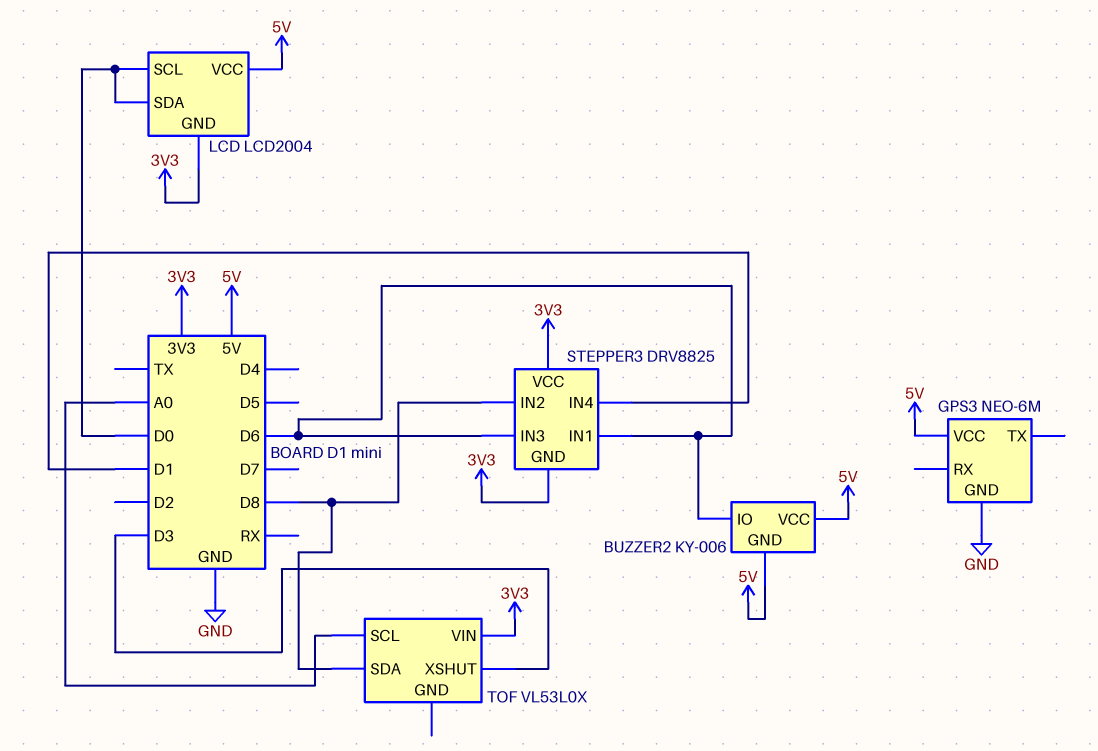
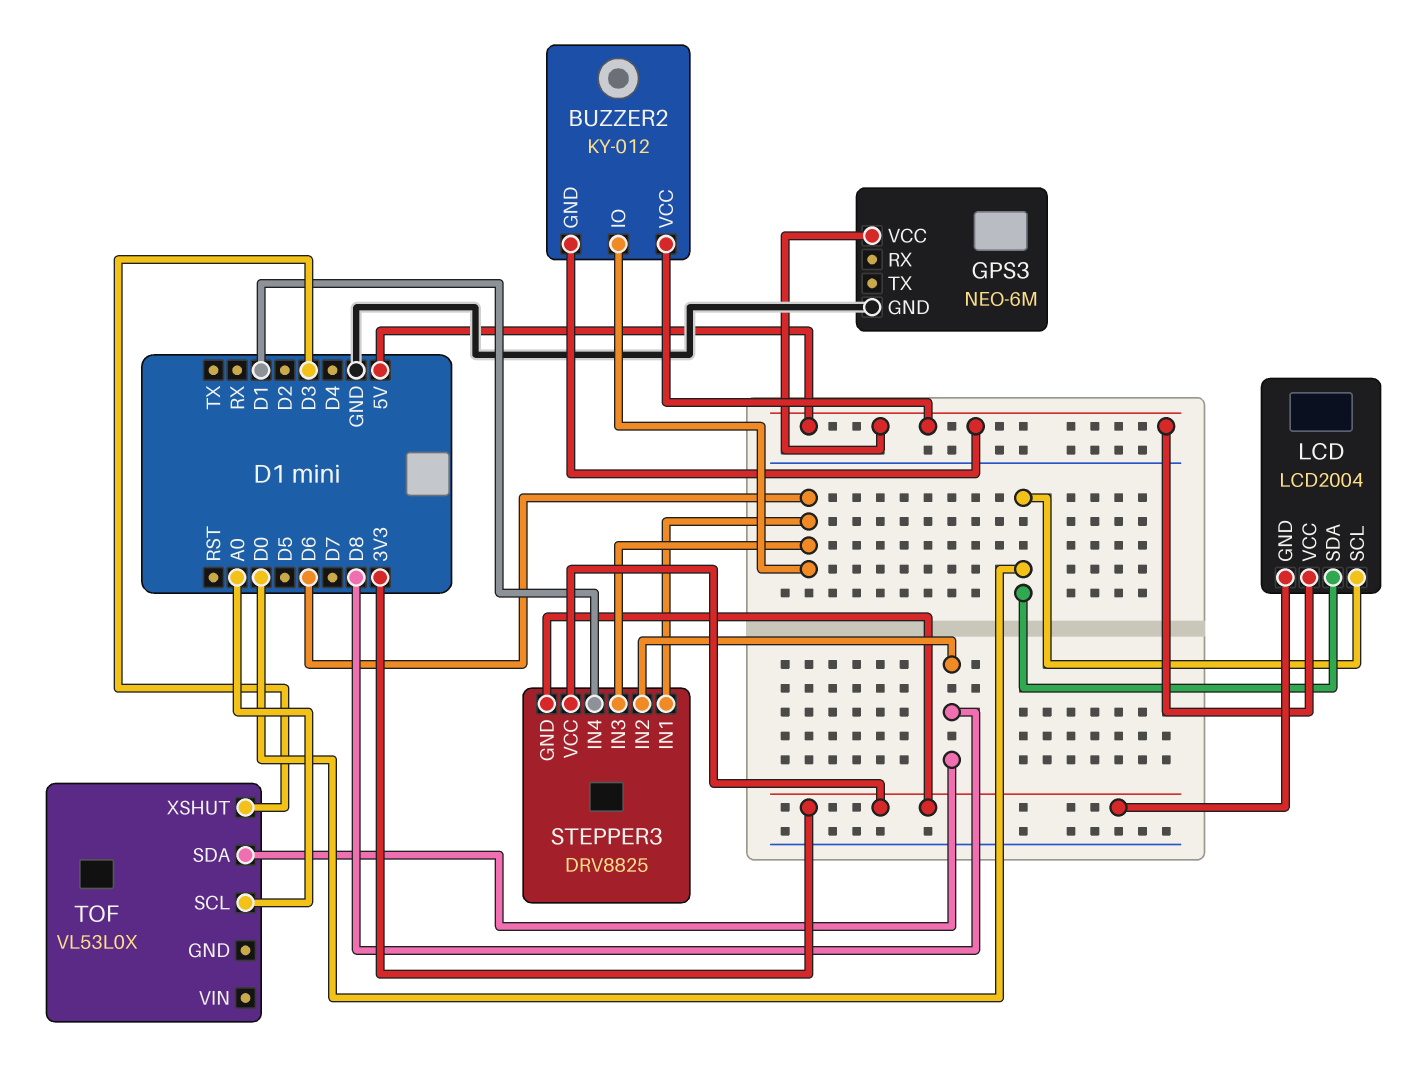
BUZZER2: KY-006 -> KY-012
TOF pin VIN: 3V3 -> none

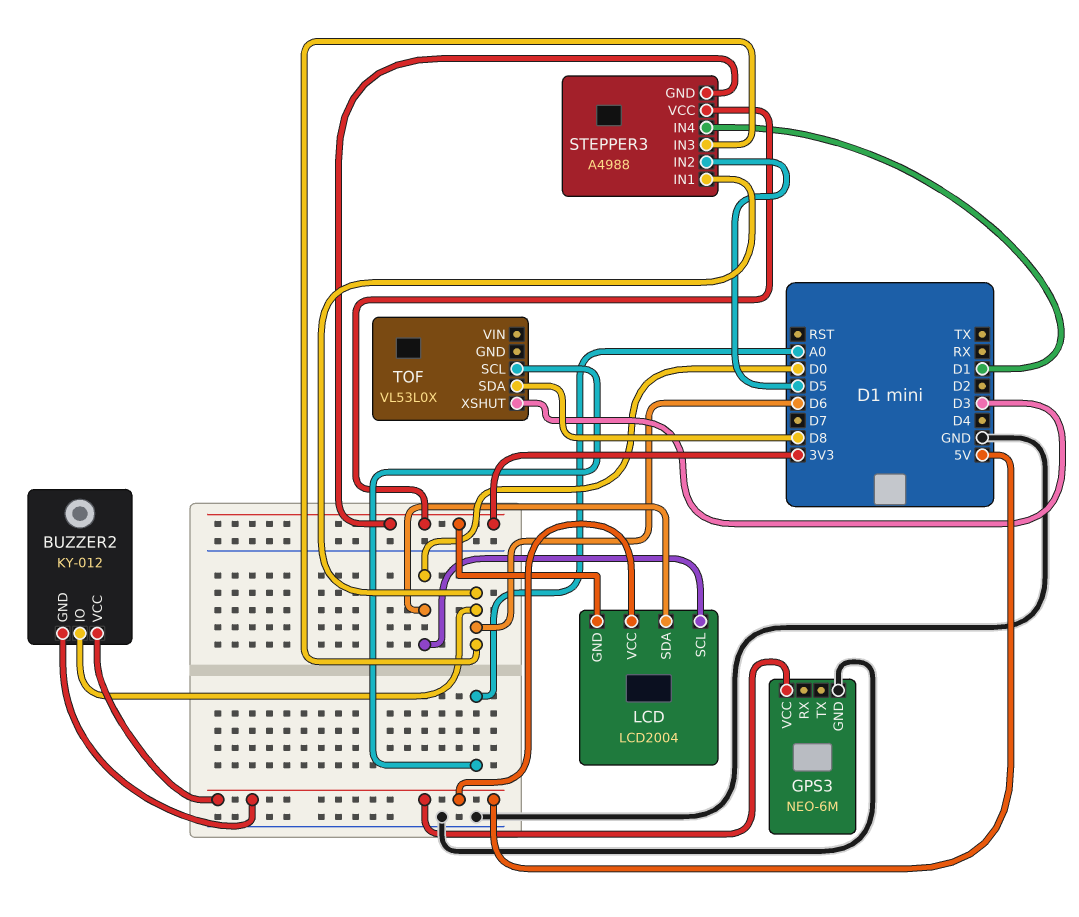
STEPPER3: DRV8825 -> A4988
STEPPER3 pin IN2: D8 -> D5

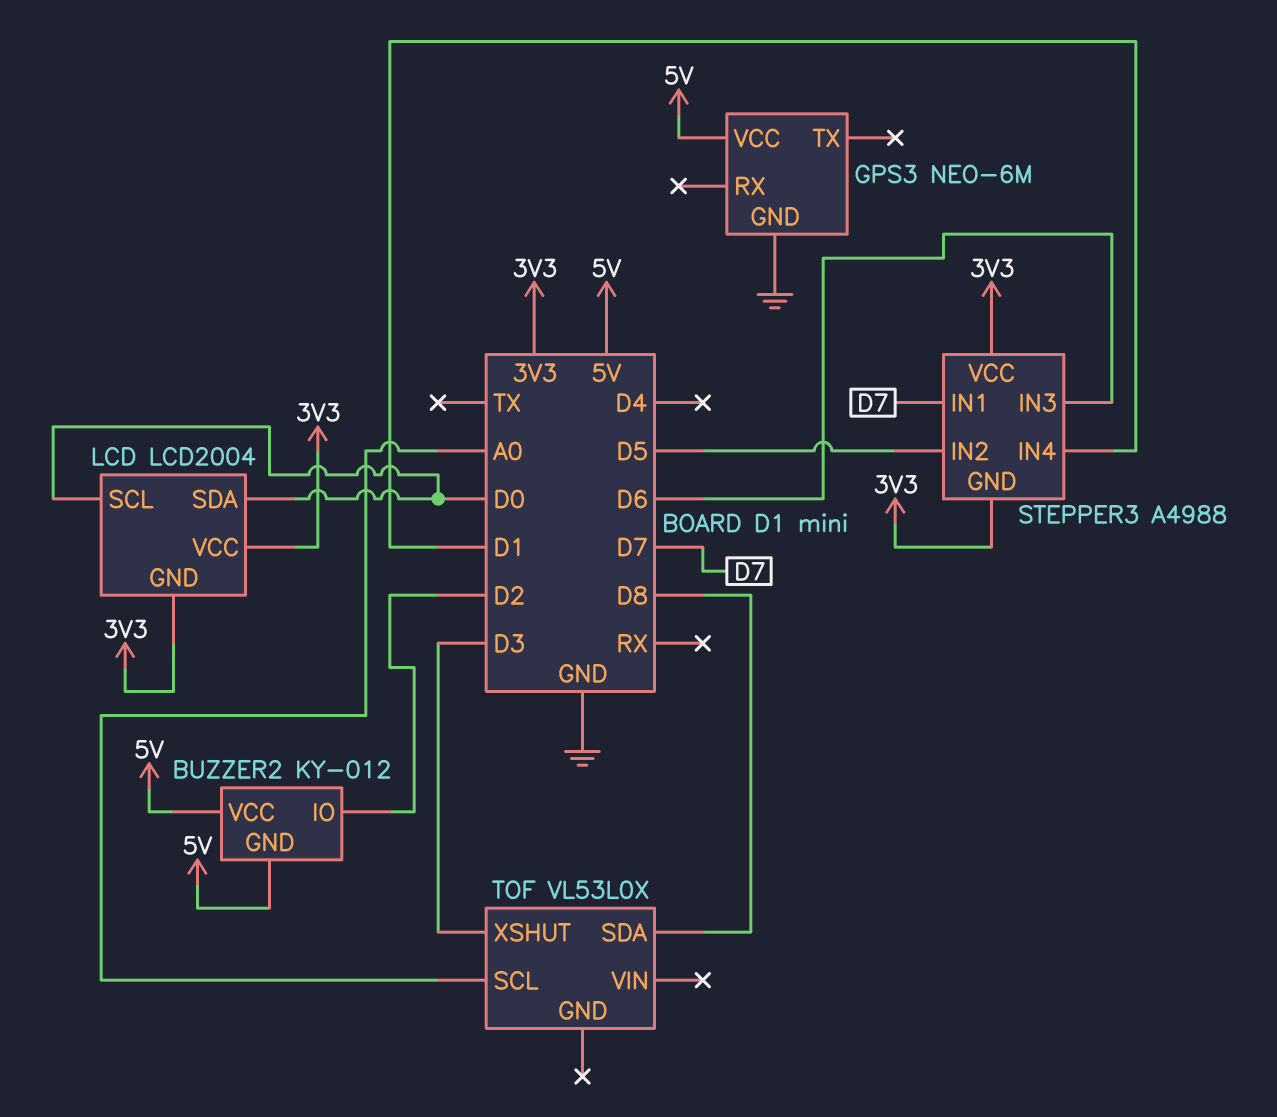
BUZZER2 pin IO: D6 -> D2
LCD pin VCC: 5V -> 3V3
STEPPER3 pin IN1: D6 -> D7

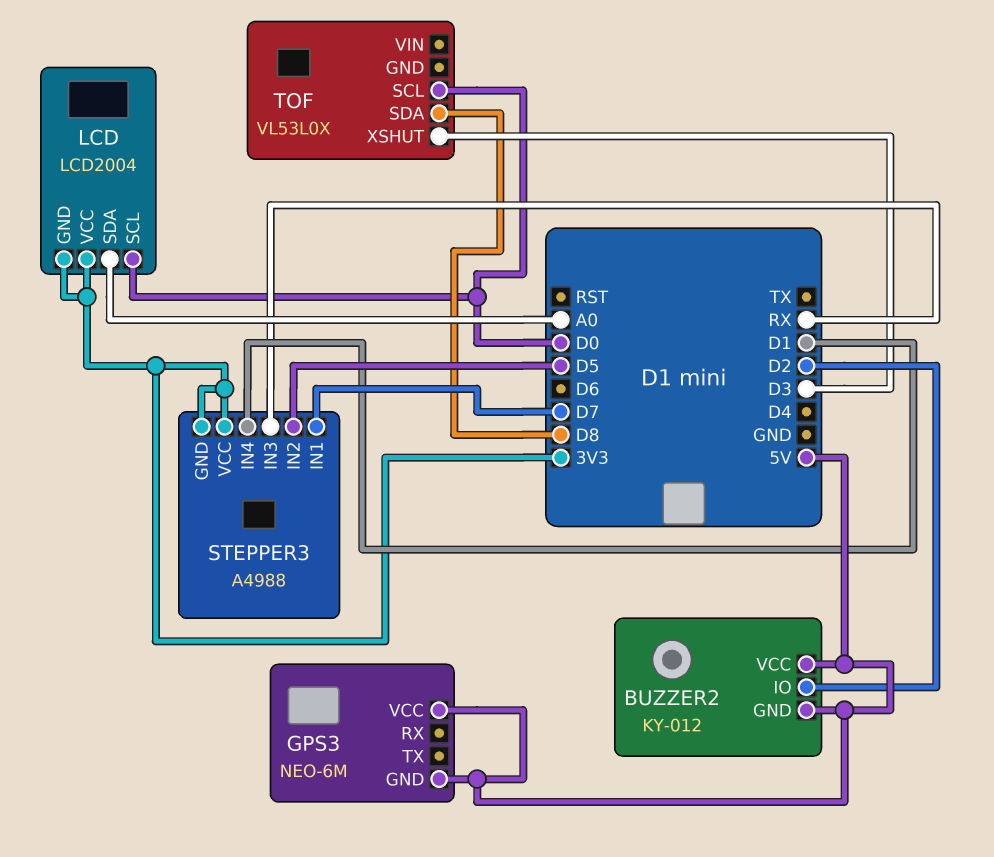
GPS3 pin GND: GND -> 5V
LCD pin SDA: D0 -> A0
STEPPER3 pin IN3: D6 -> RX
TOF pin SCL: A0 -> D0

